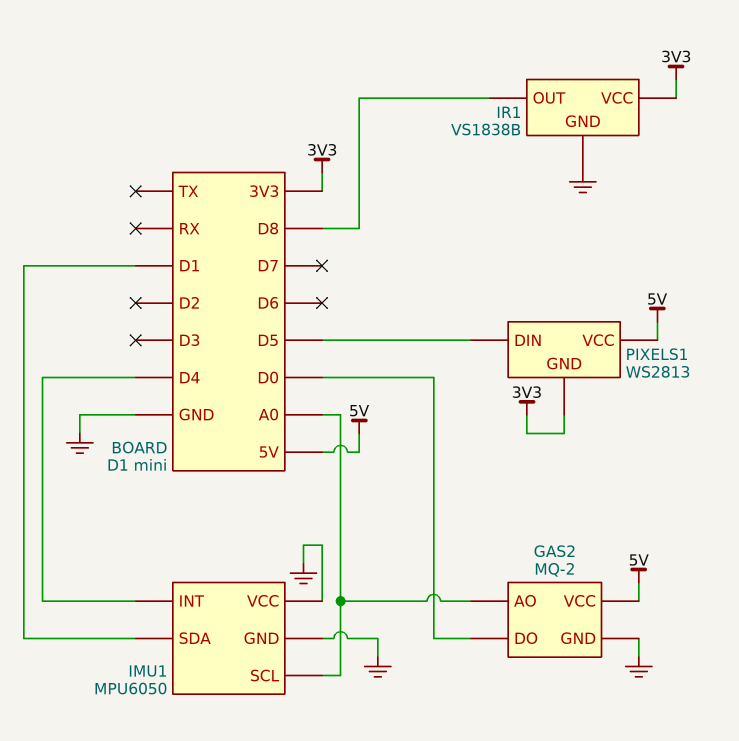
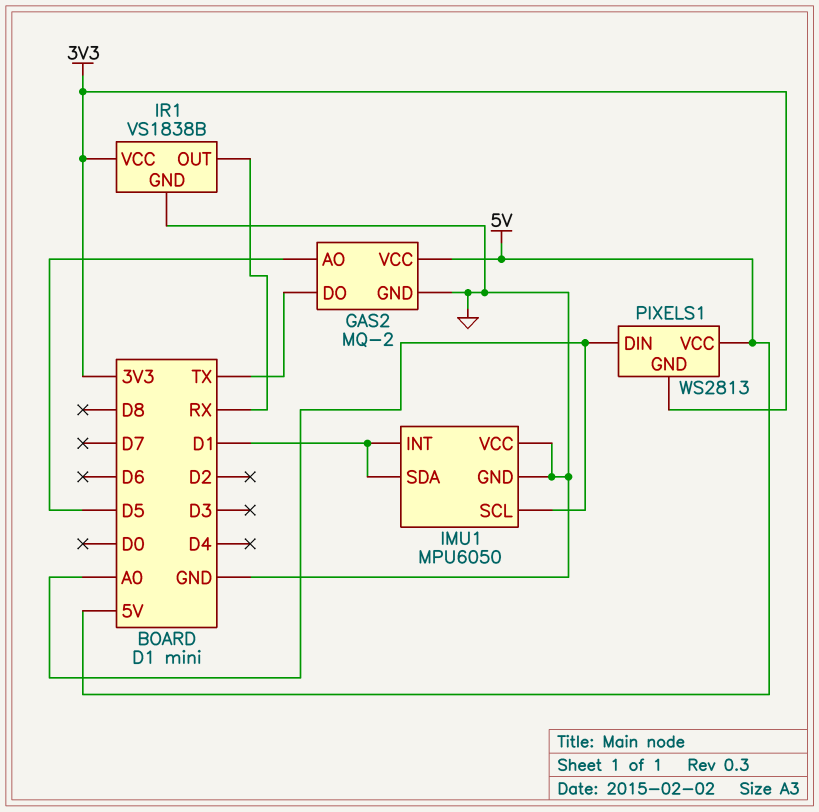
GAS2 pin AO: A0 -> D5
GAS2 pin DO: D0 -> TX
IMU1 pin INT: D4 -> D1
IR1 pin OUT: D8 -> RX
PIXELS1 pin DIN: D5 -> A0

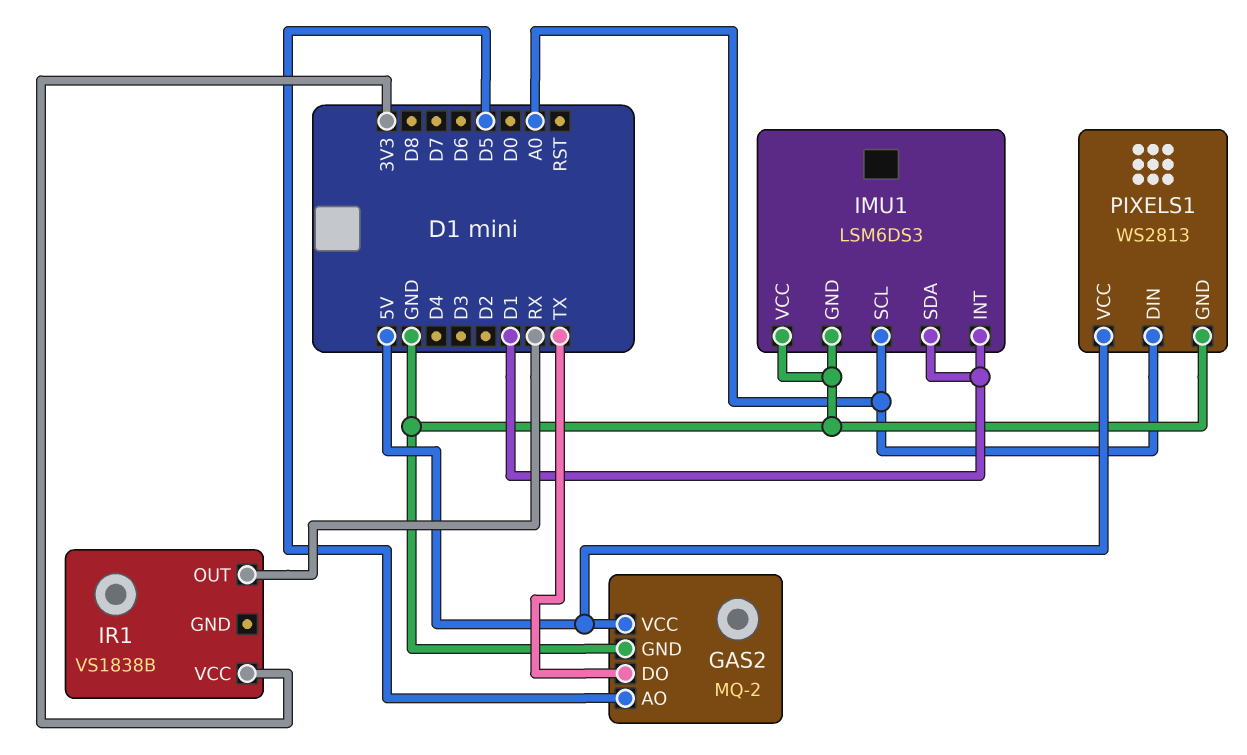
IMU1: MPU6050 -> LSM6DS3
IR1 pin GND: GND -> none
PIXELS1 pin GND: 3V3 -> GND

